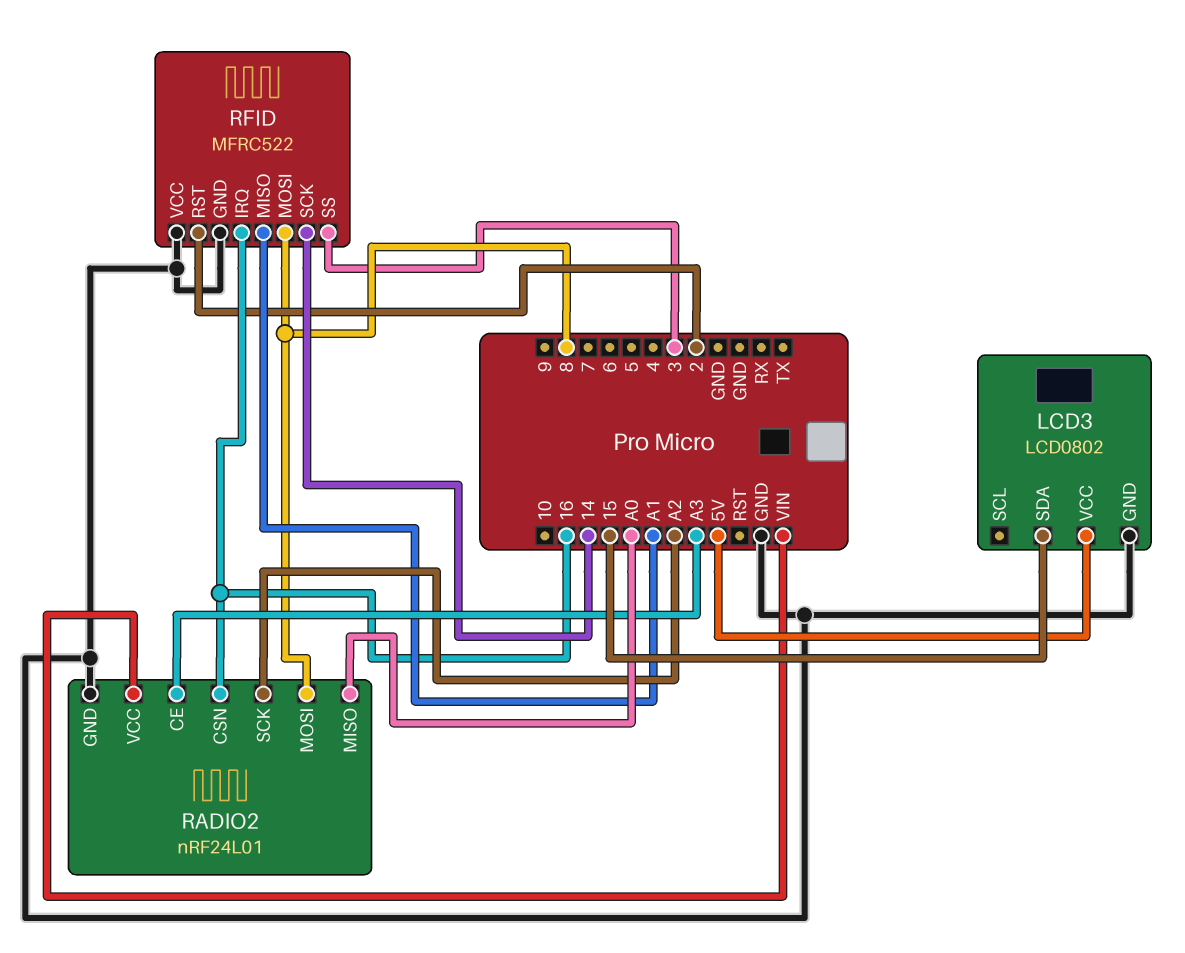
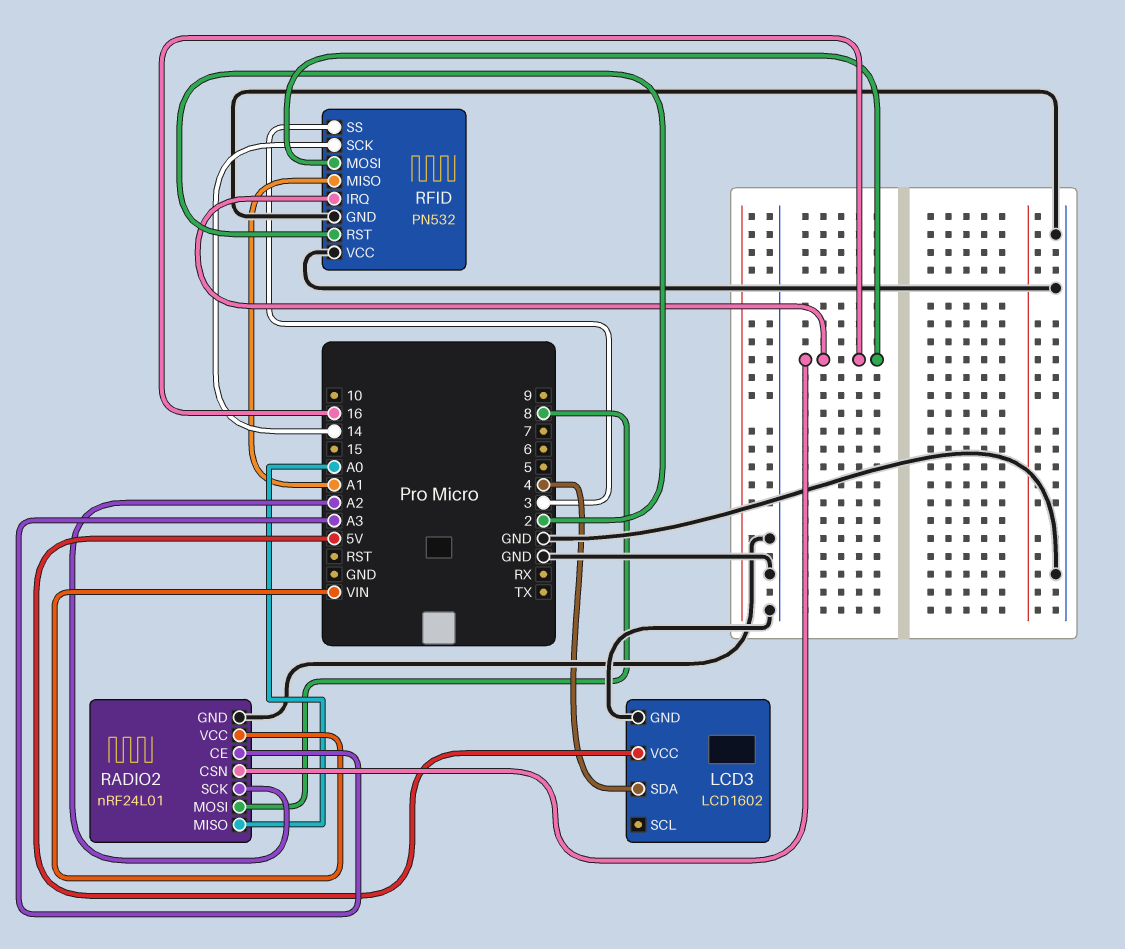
LCD3: LCD0802 -> LCD1602
LCD3 pin SDA: 15 -> 4
RFID: MFRC522 -> PN532
RFID pin MOSI: 8 -> 16

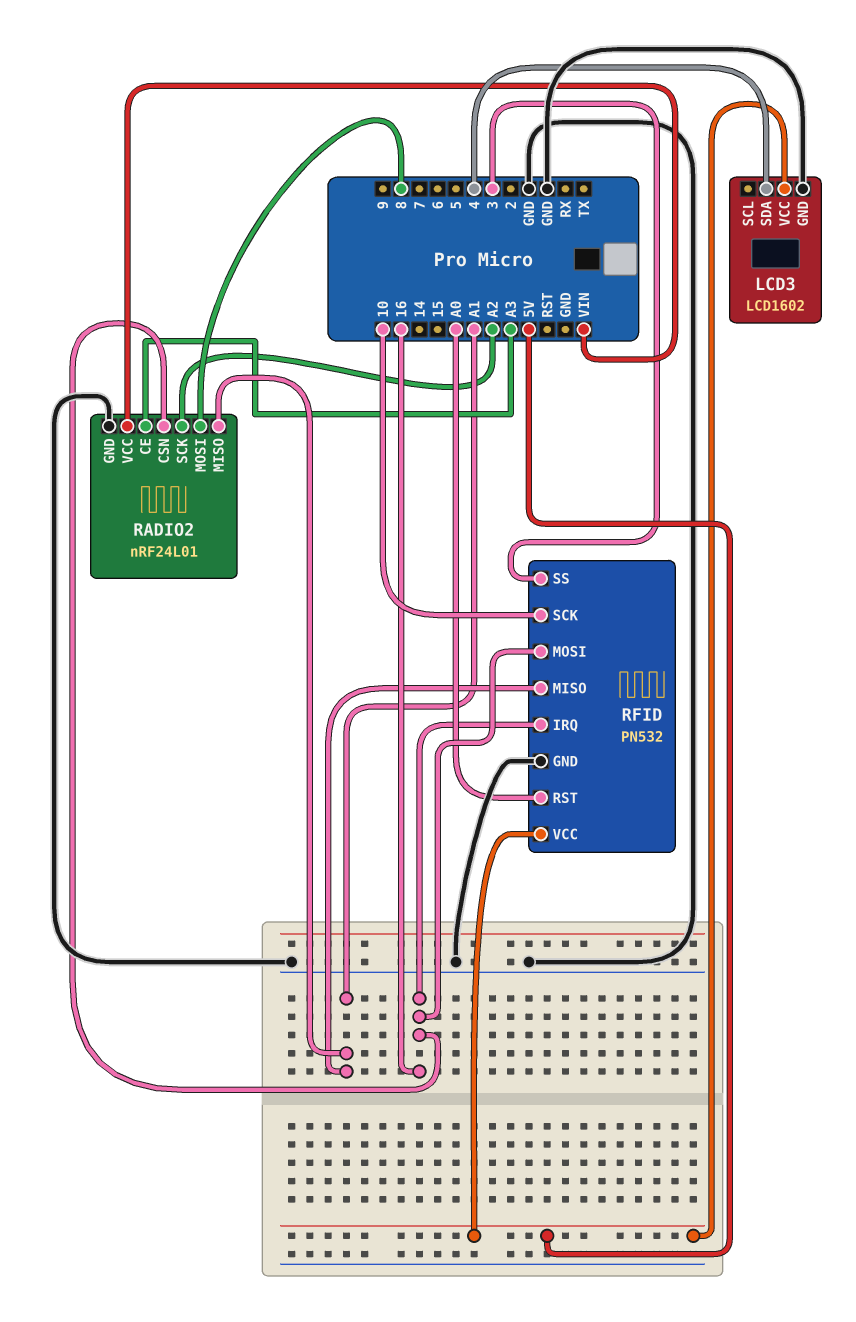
RADIO2 pin MISO: A0 -> A1
RFID pin RST: 2 -> A0
RFID pin SCK: 14 -> 10
RFID pin VCC: GND -> 5V

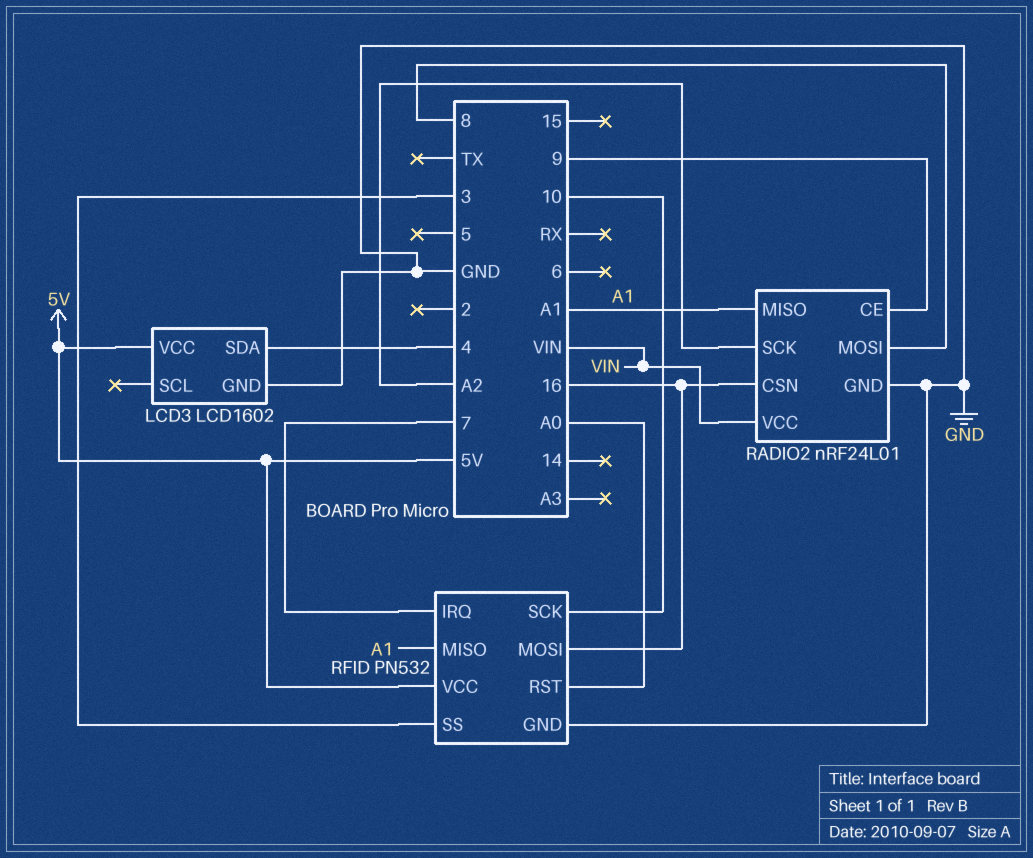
RADIO2 pin CE: A3 -> 9
RFID pin IRQ: 16 -> 7

